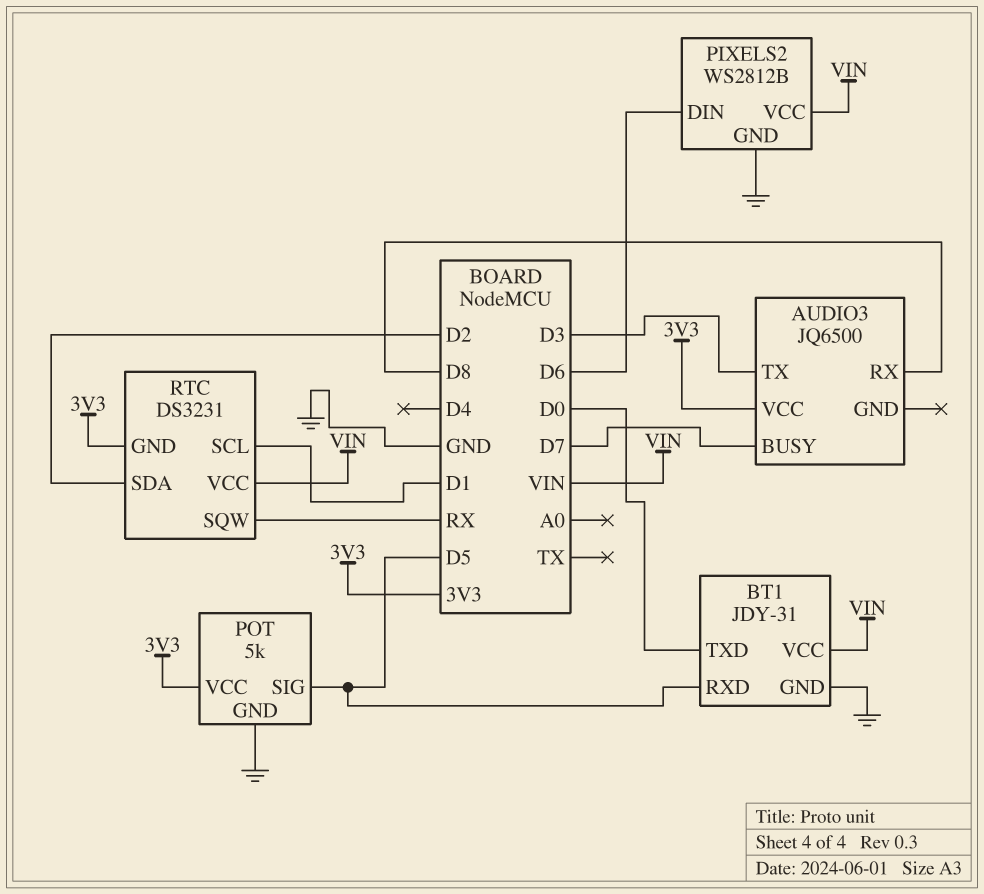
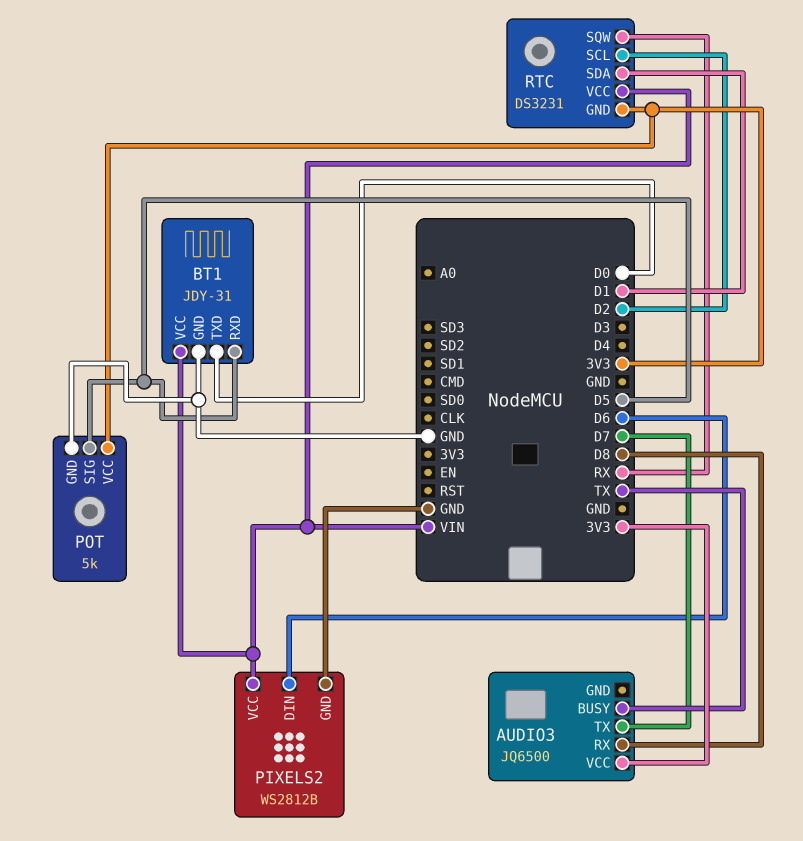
AUDIO3 pin BUSY: D7 -> TX
AUDIO3 pin TX: D3 -> D7
RTC pin SCL: D1 -> D2
RTC pin SDA: D2 -> D1

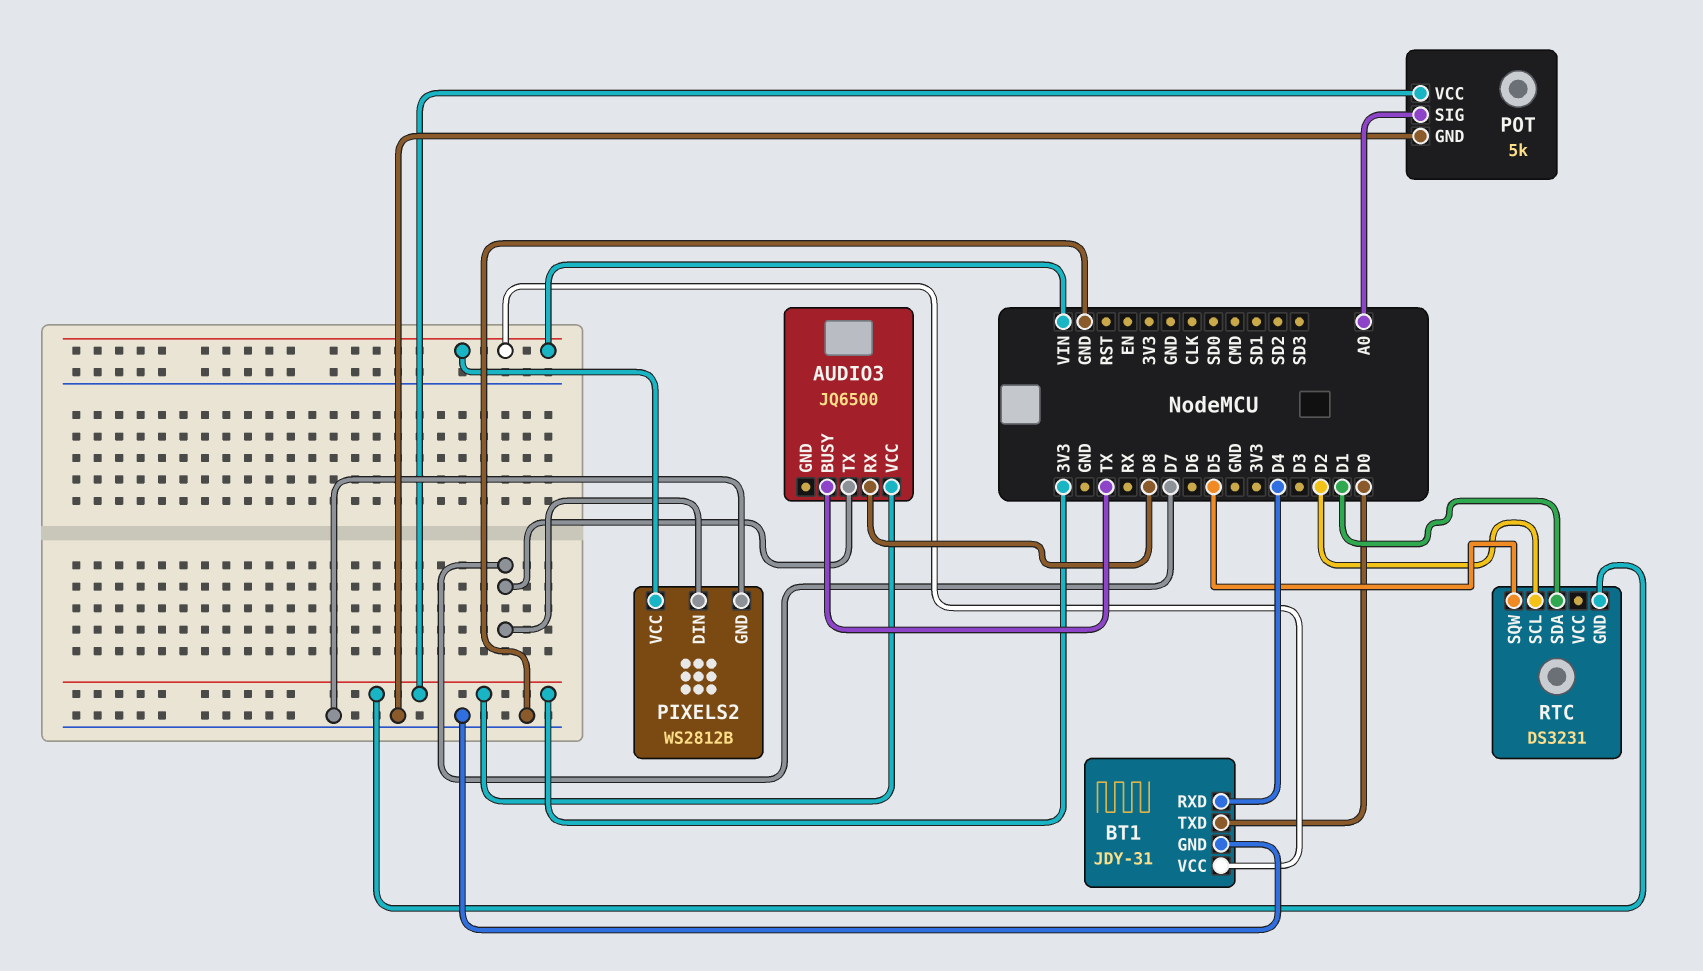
BT1 pin RXD: D5 -> D4
PIXELS2 pin DIN: D6 -> D7
POT pin SIG: D5 -> A0
RTC pin SQW: RX -> D5
RTC pin VCC: VIN -> none

